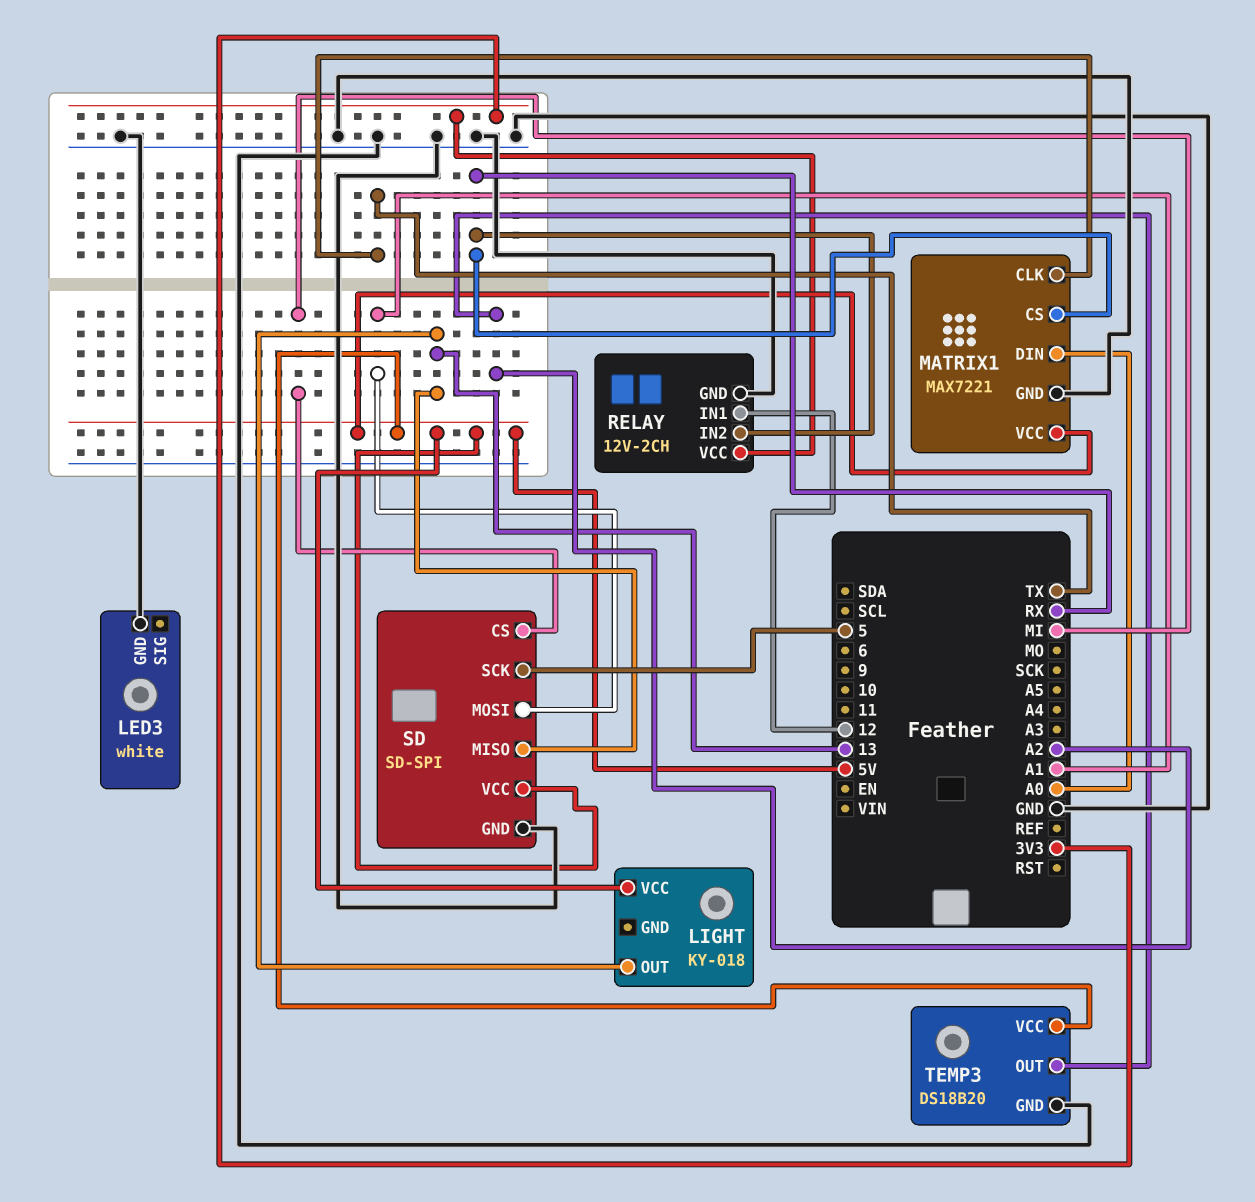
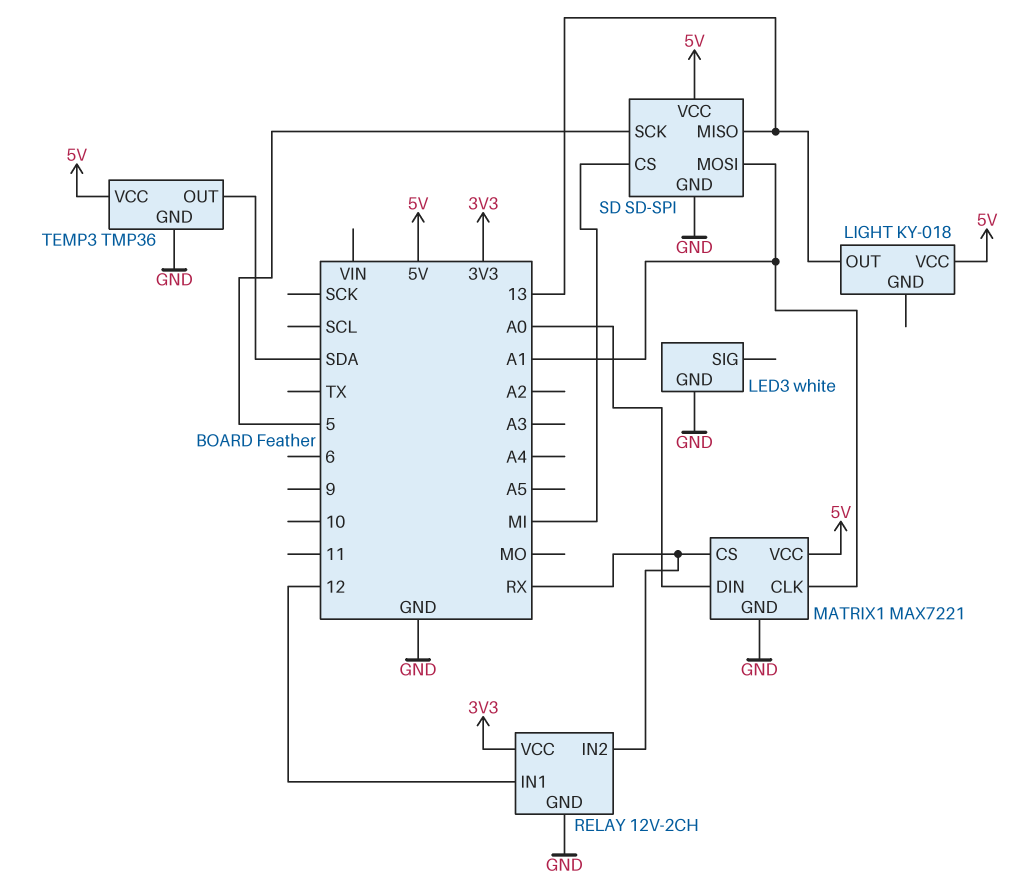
MATRIX1 pin CLK: TX -> A1
TEMP3: DS18B20 -> TMP36
TEMP3 pin OUT: A2 -> SDA

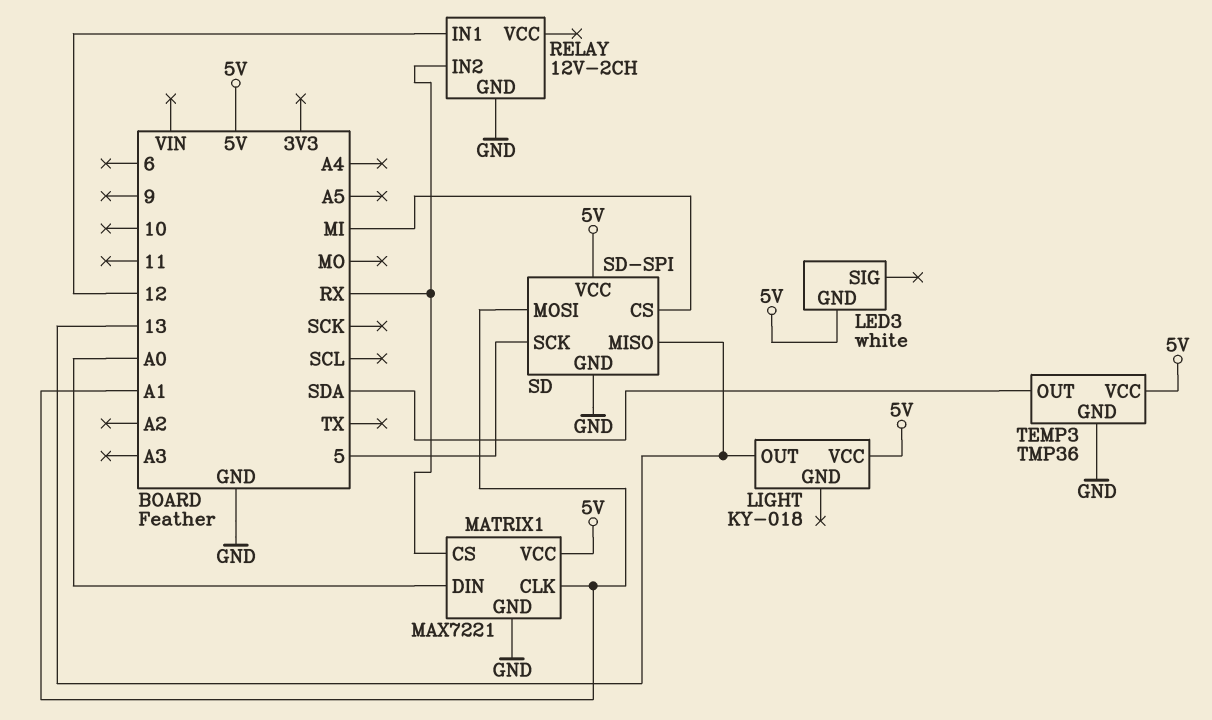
LED3 pin GND: GND -> 5V
RELAY pin VCC: 3V3 -> none

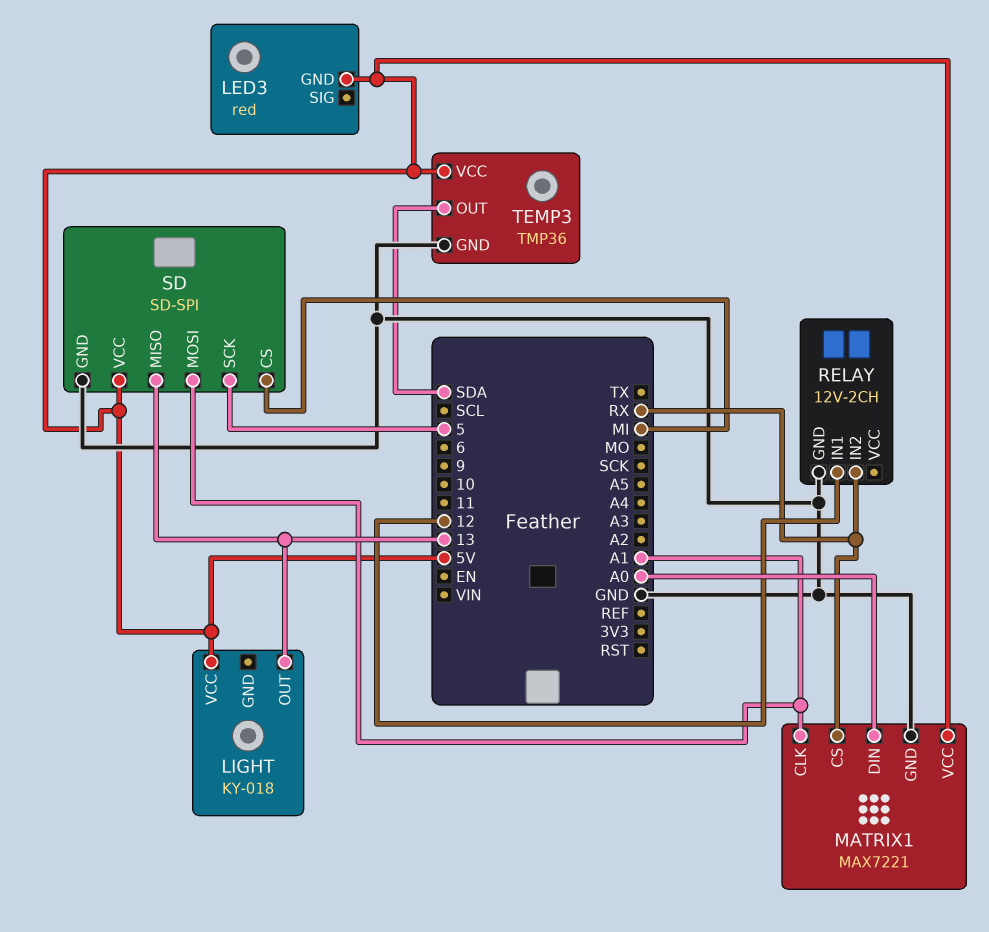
LED3: white -> red

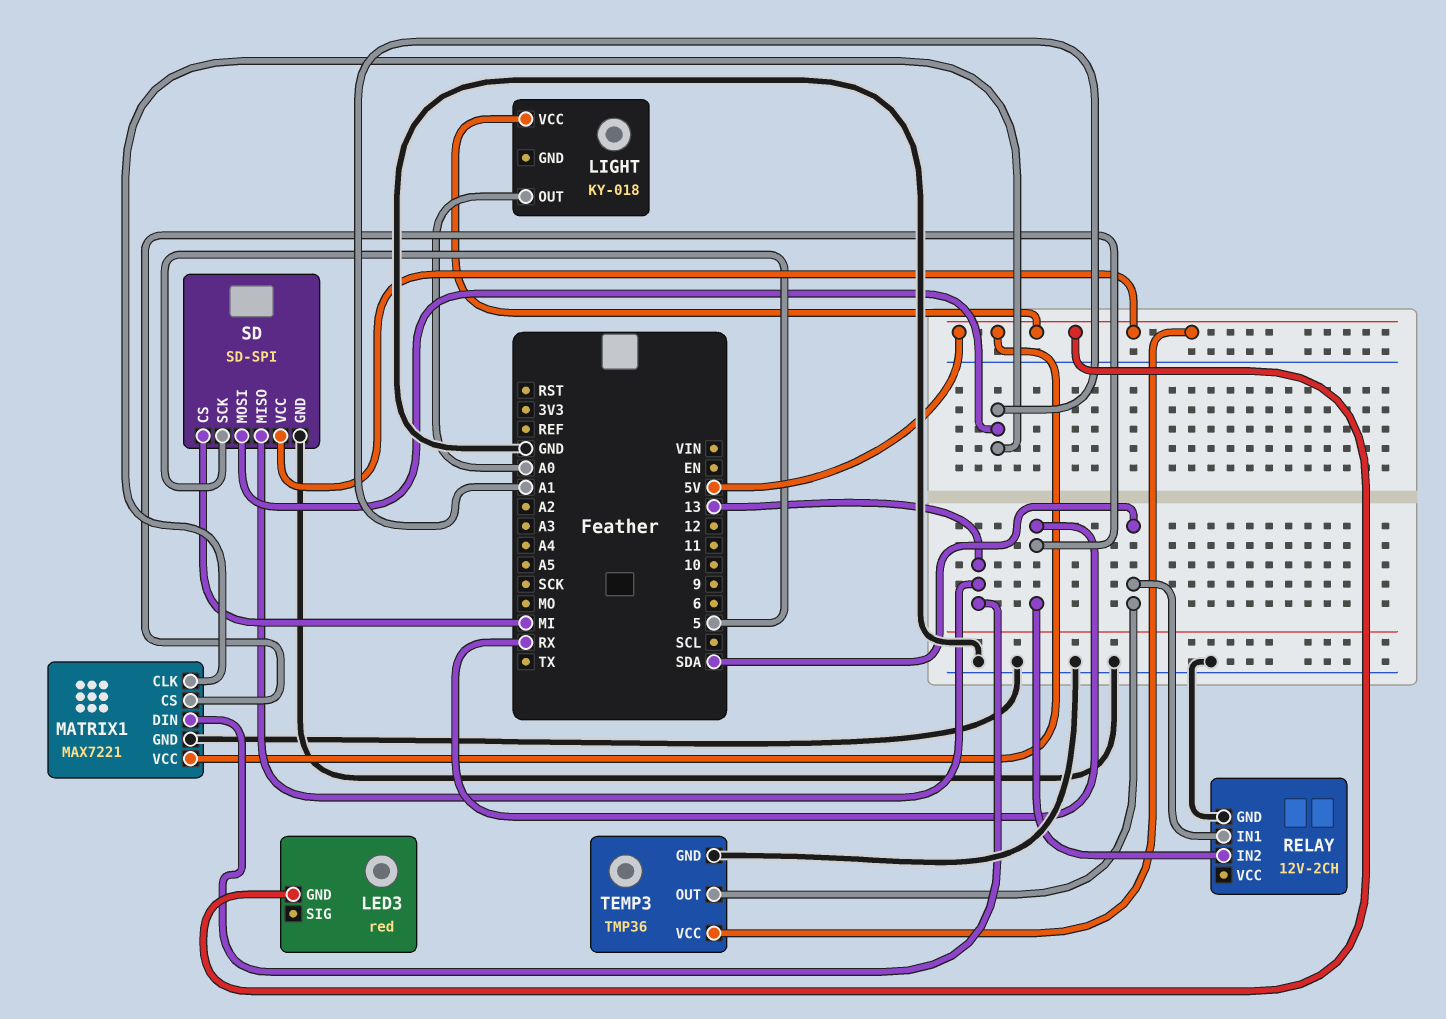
LIGHT pin OUT: 13 -> A0
MATRIX1 pin DIN: A0 -> 13
RELAY pin IN1: 12 -> SDA

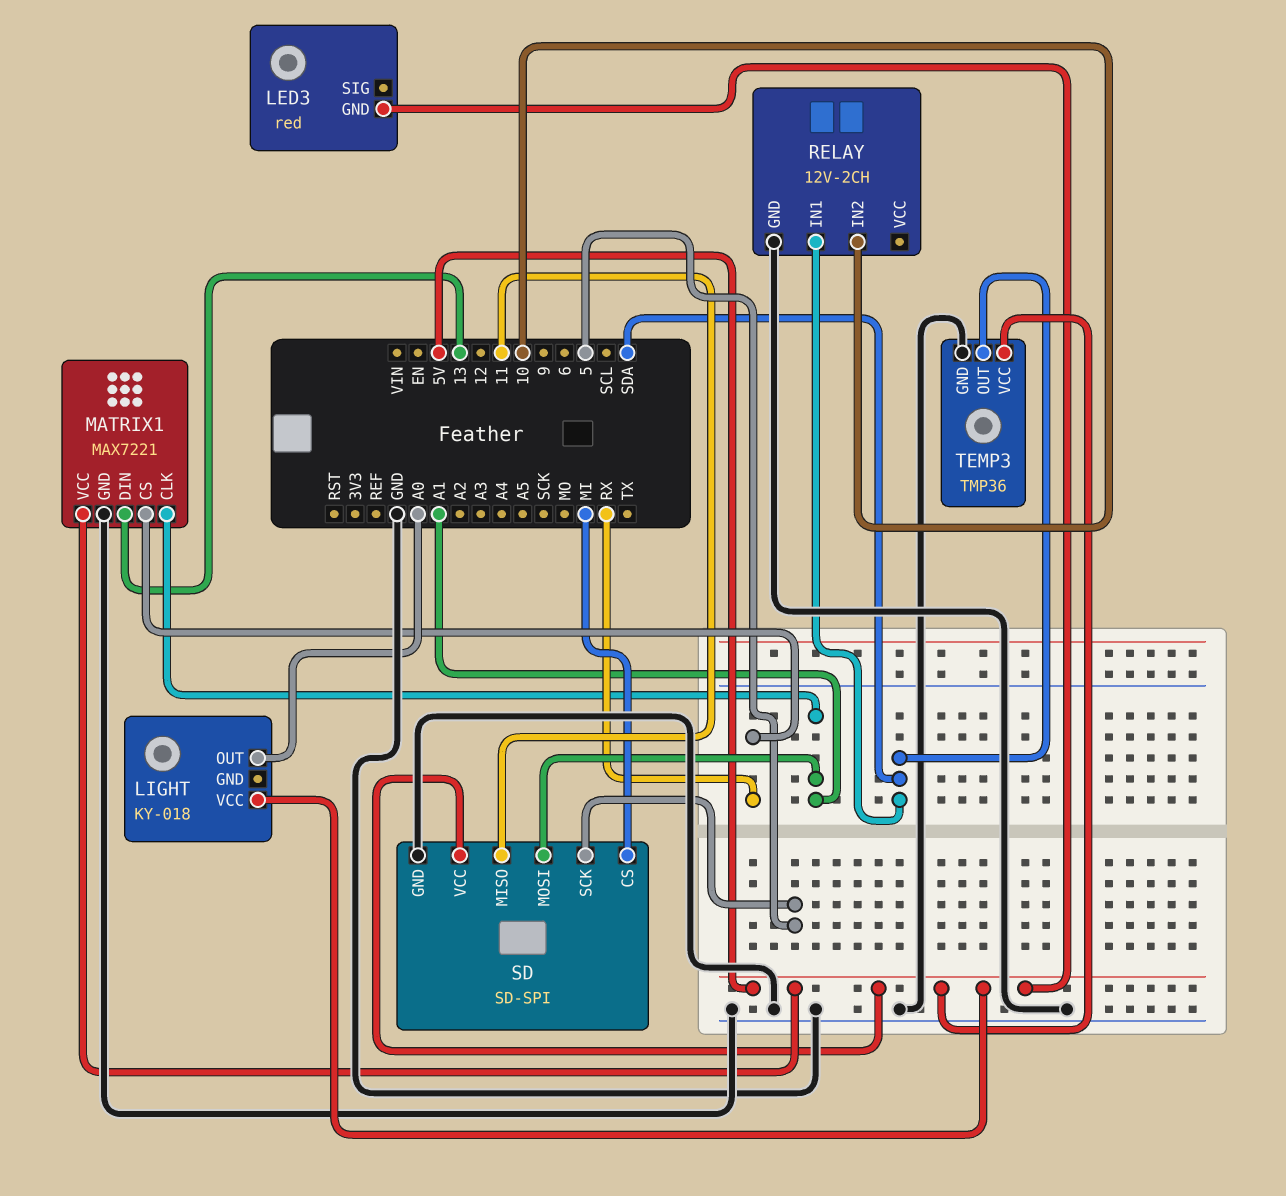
RELAY pin IN2: RX -> 10
SD pin MISO: 13 -> 11

